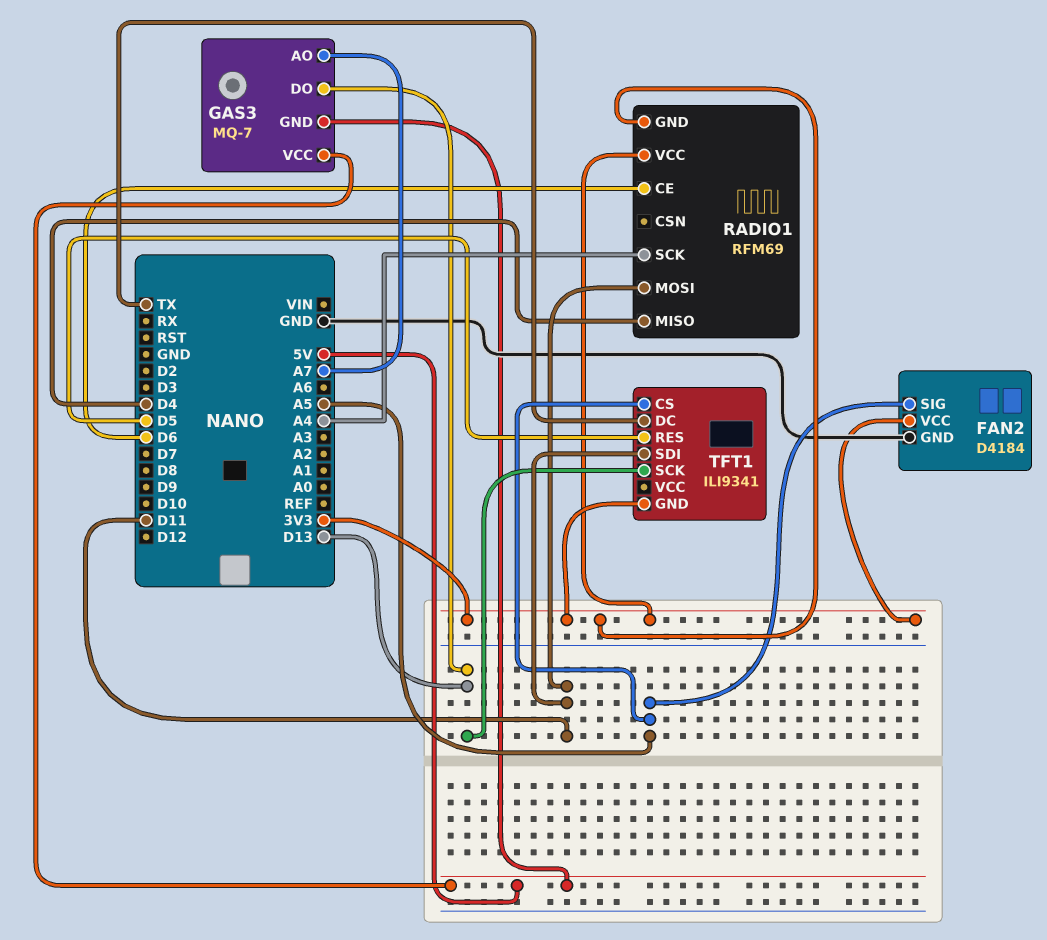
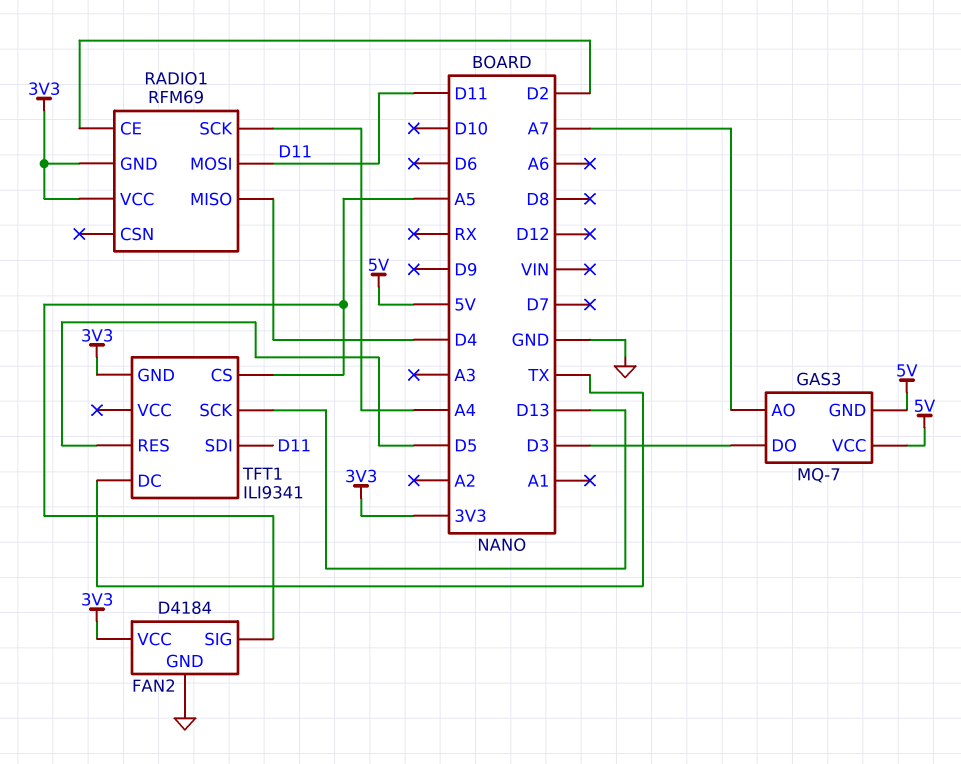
GAS3 pin DO: D13 -> D3
RADIO1 pin CE: D6 -> D2

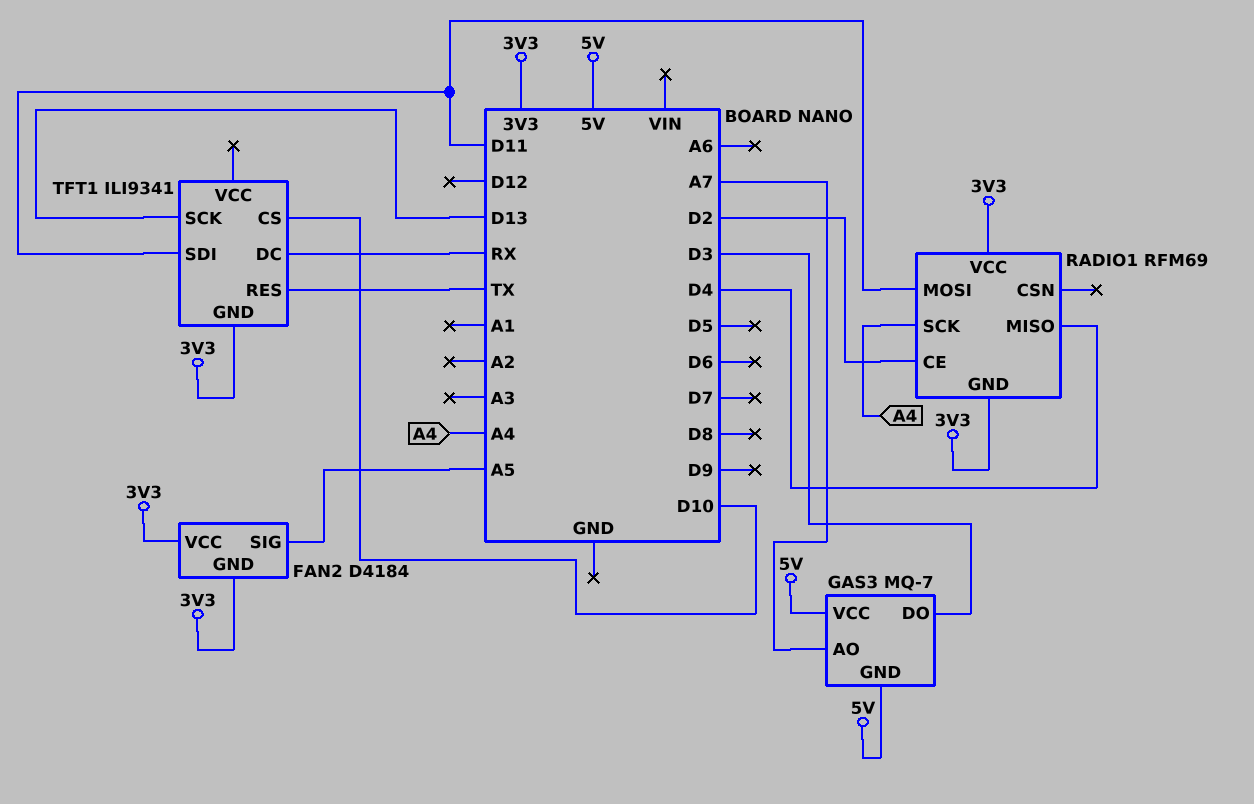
FAN2 pin GND: GND -> 3V3
TFT1 pin CS: A5 -> D10
TFT1 pin DC: TX -> RX
TFT1 pin RES: D5 -> TX

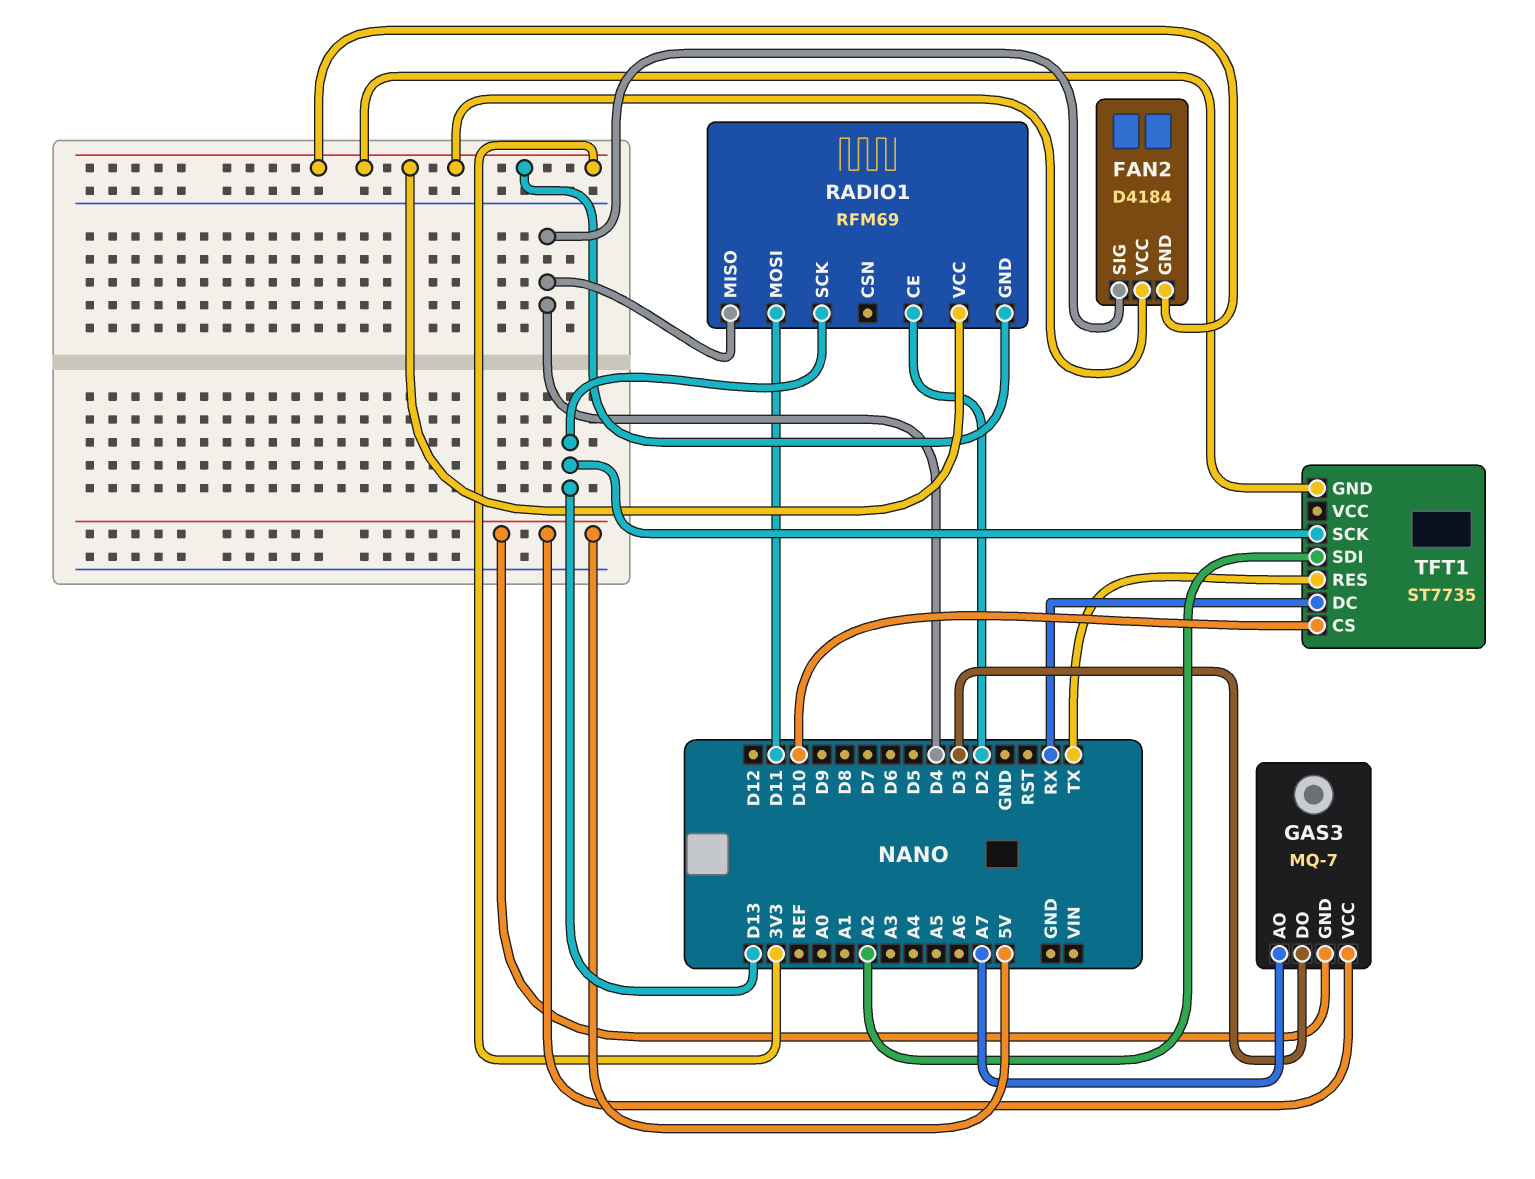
FAN2 pin SIG: A5 -> D4
RADIO1 pin SCK: A4 -> D13
TFT1: ILI9341 -> ST7735
TFT1 pin SDI: D11 -> A2

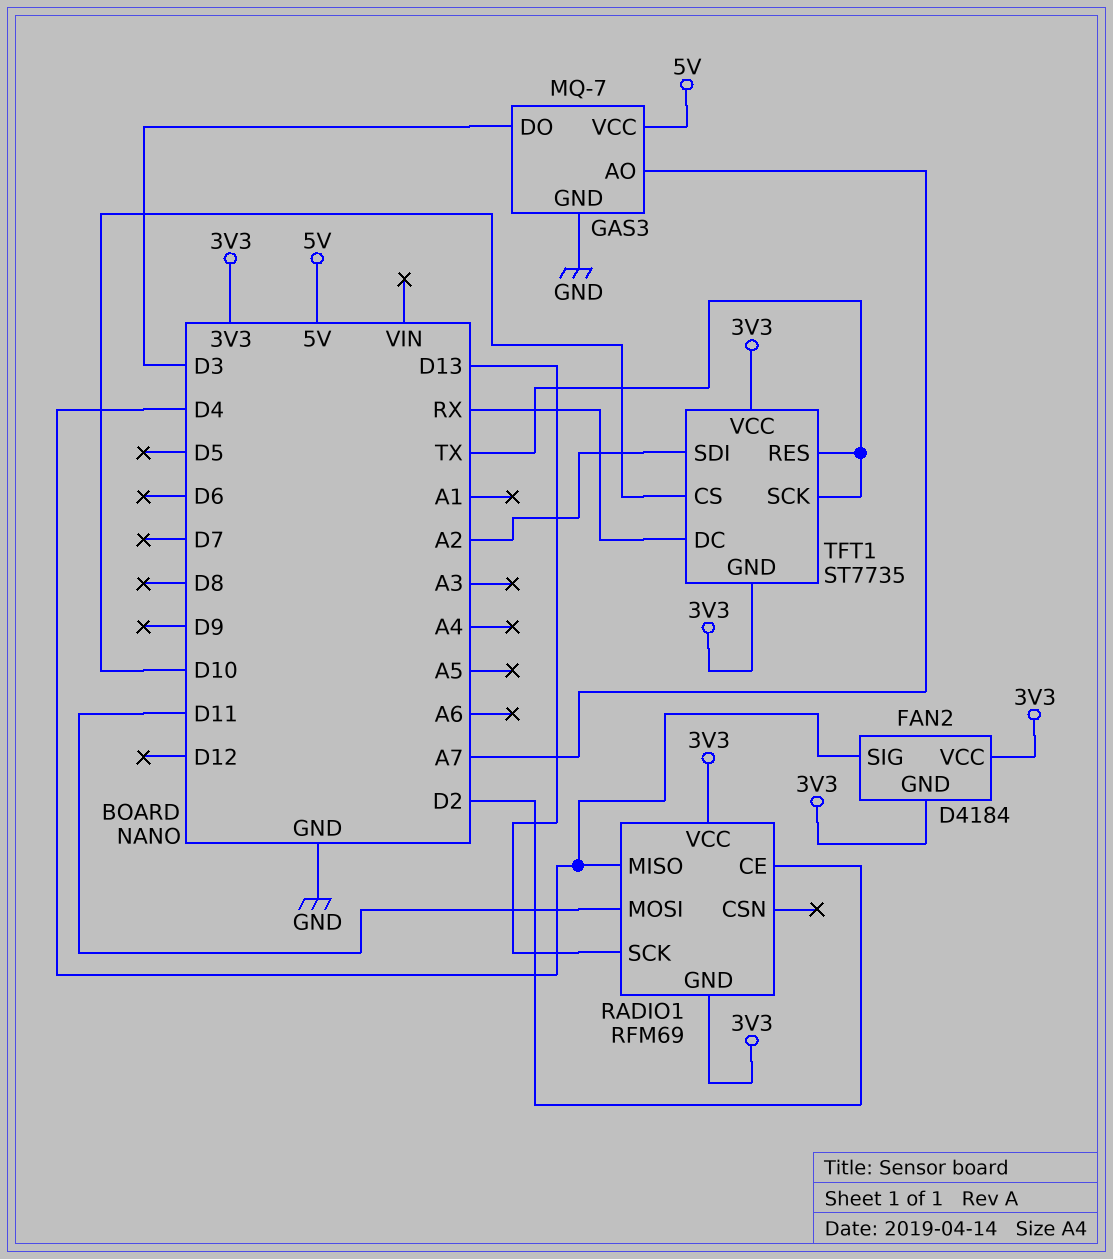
GAS3 pin GND: 5V -> GND
TFT1 pin SCK: D13 -> TX
TFT1 pin VCC: none -> 3V3

